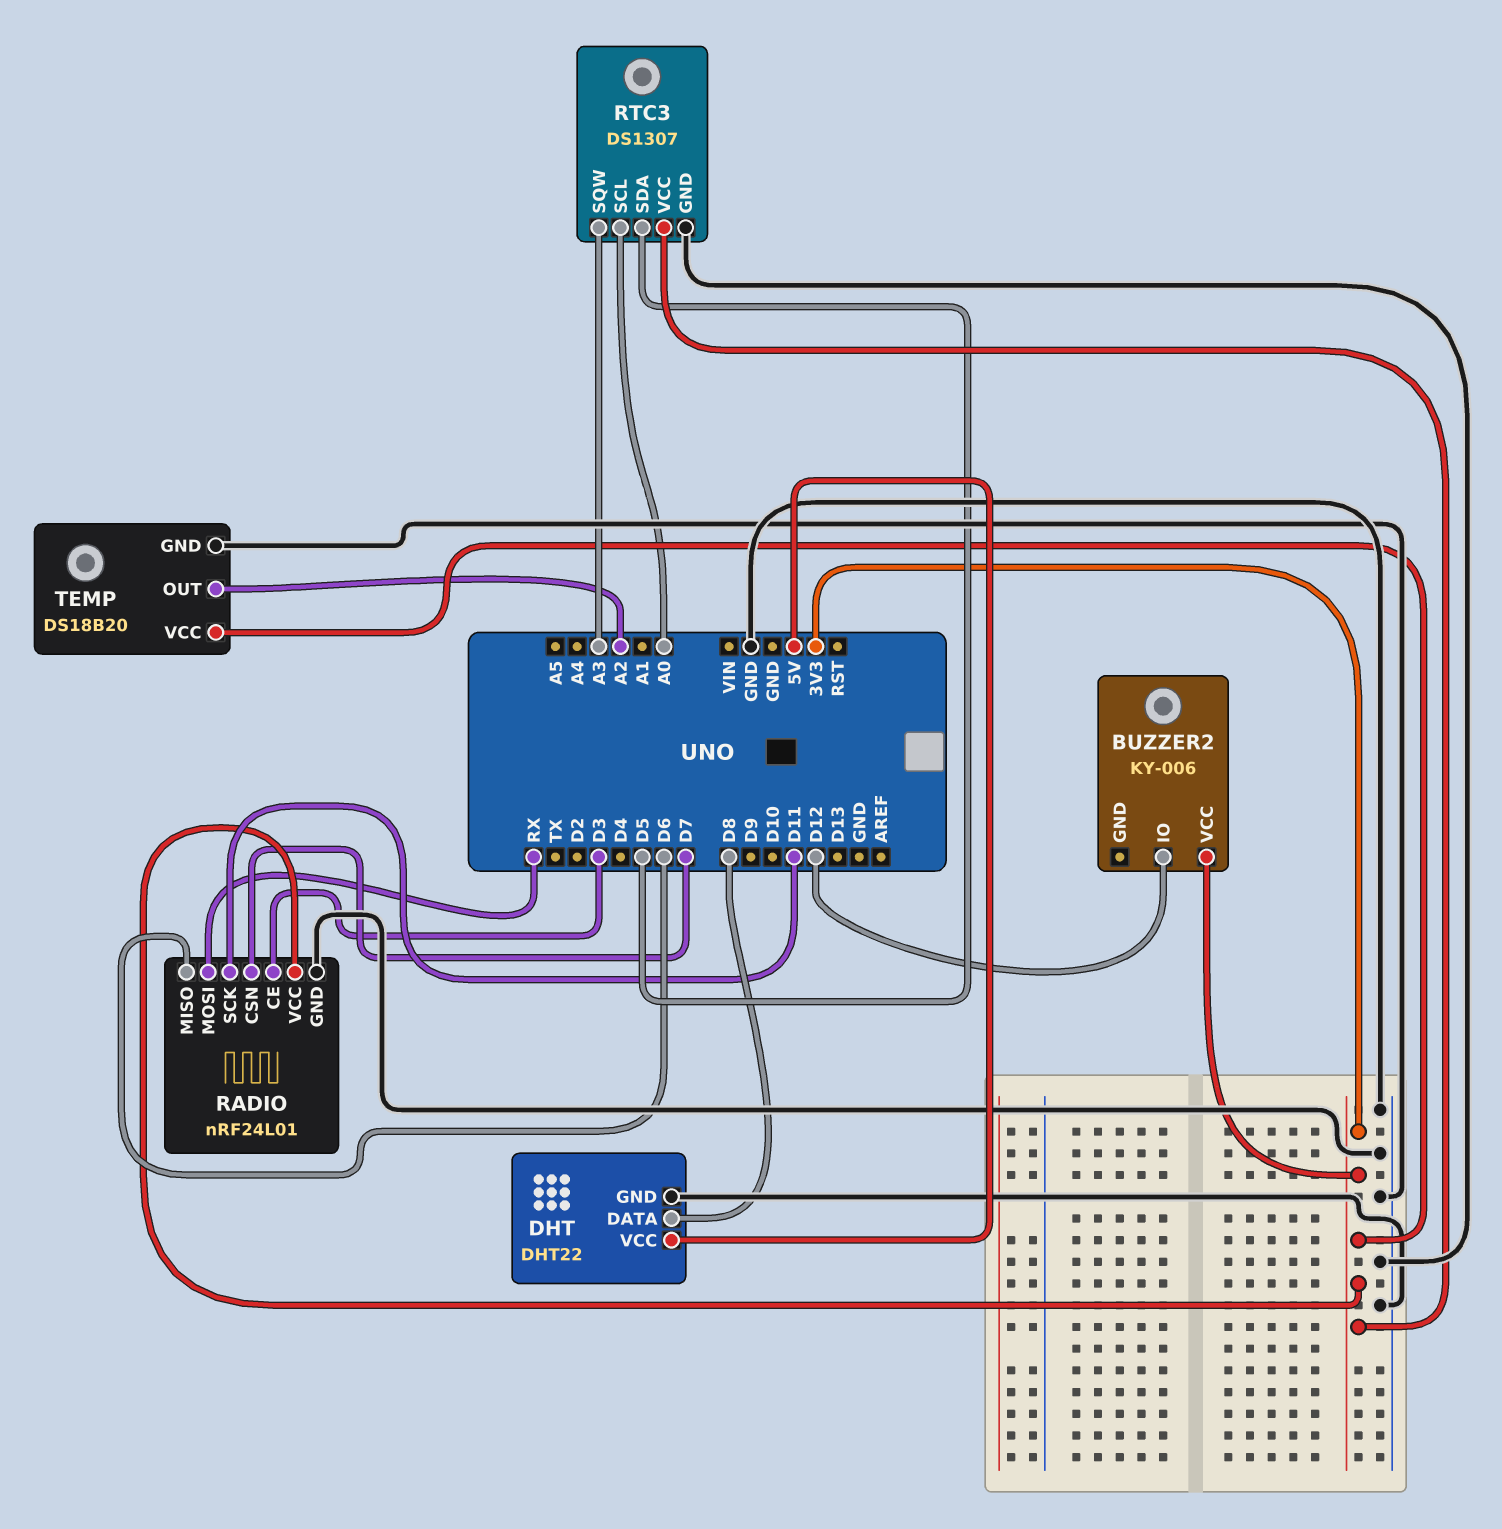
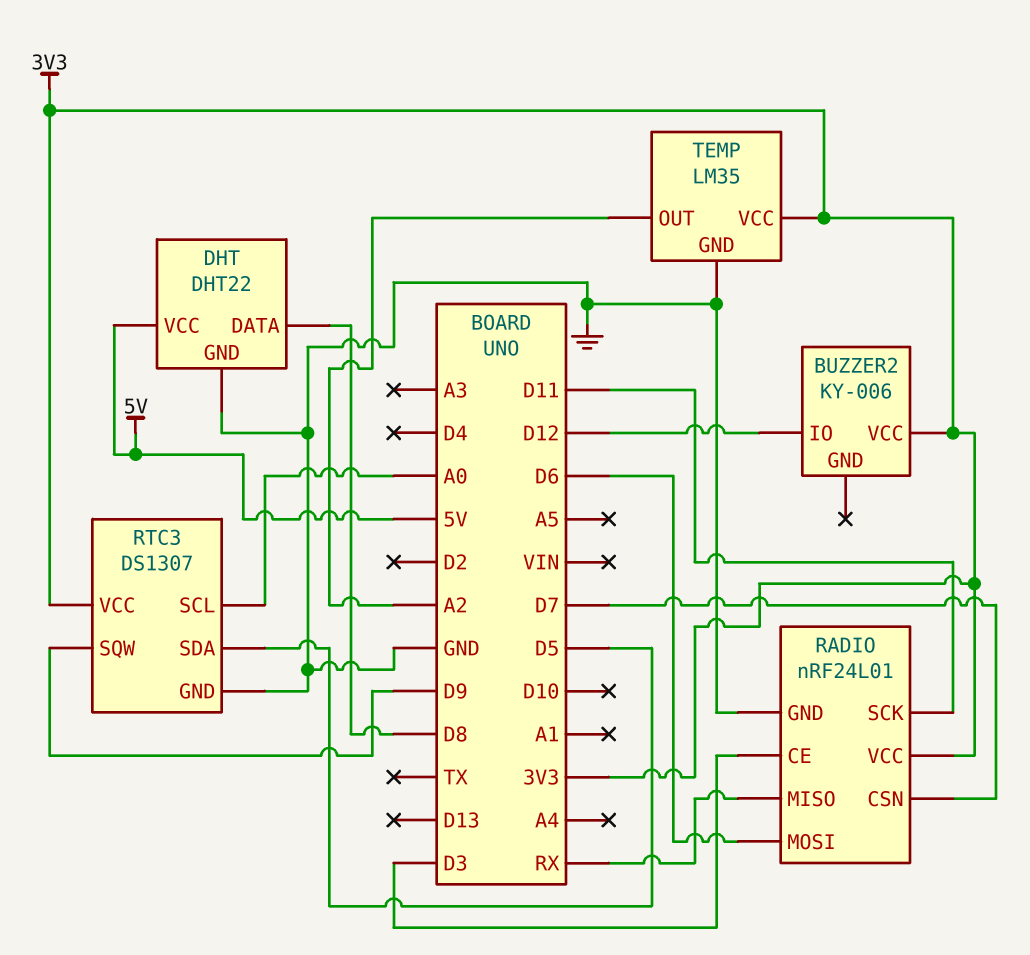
RADIO pin MISO: D6 -> RX
RADIO pin MOSI: RX -> D6
RTC3 pin SQW: A3 -> D9
TEMP: DS18B20 -> LM35

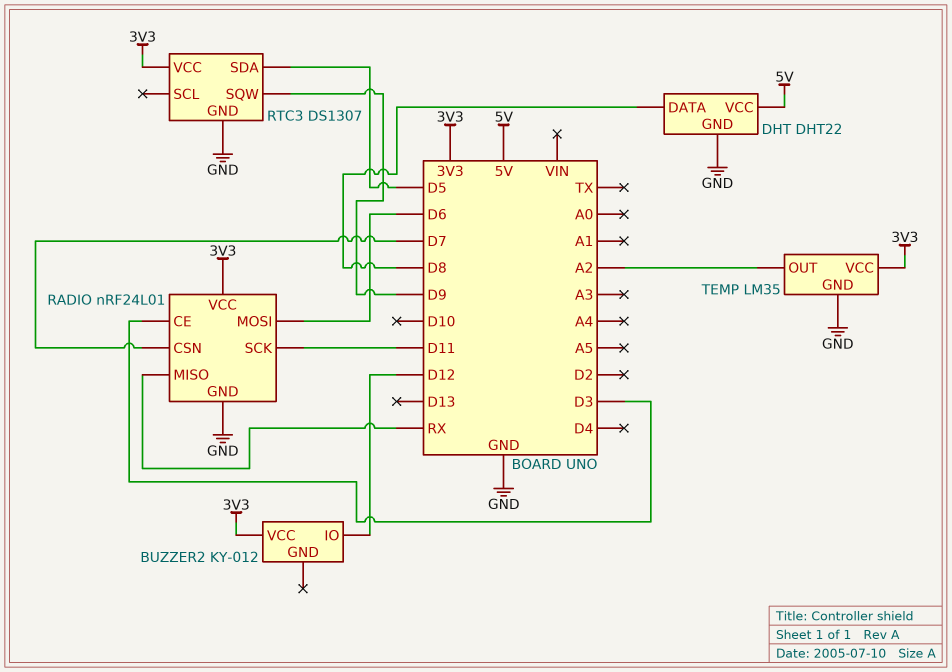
BUZZER2: KY-006 -> KY-012
RTC3 pin SCL: A0 -> none

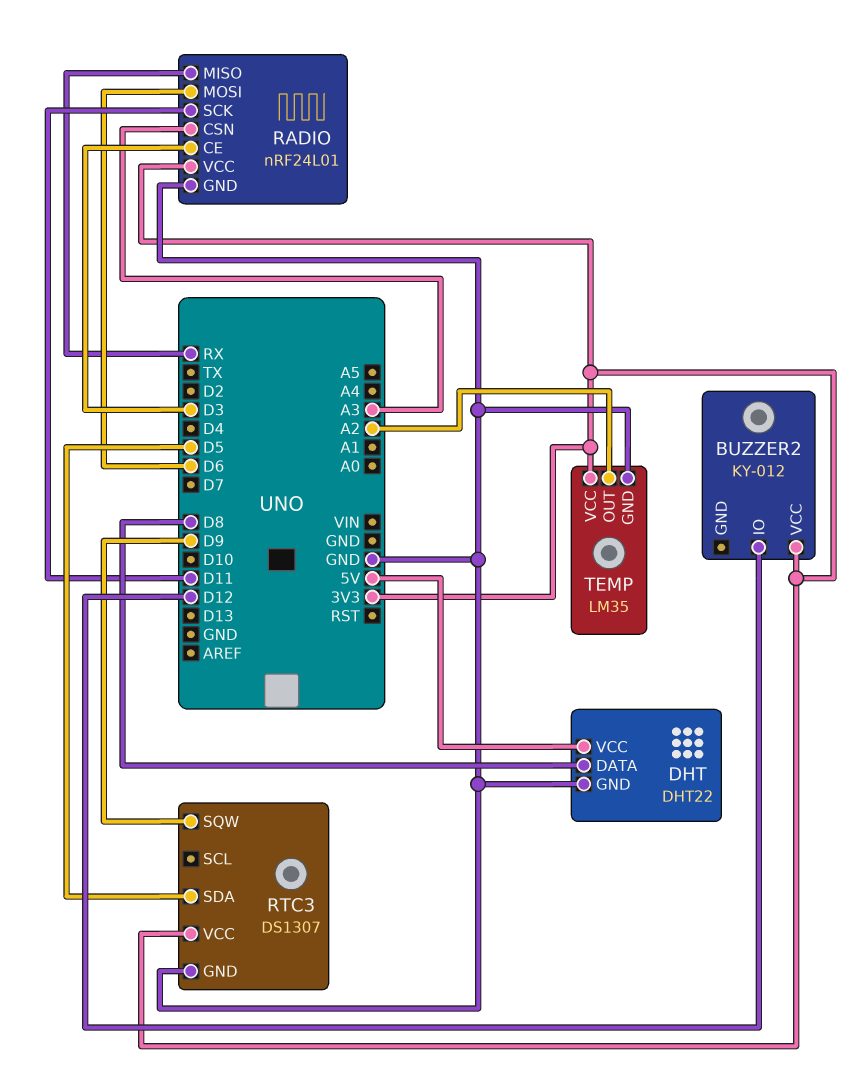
RADIO pin CSN: D7 -> A3

